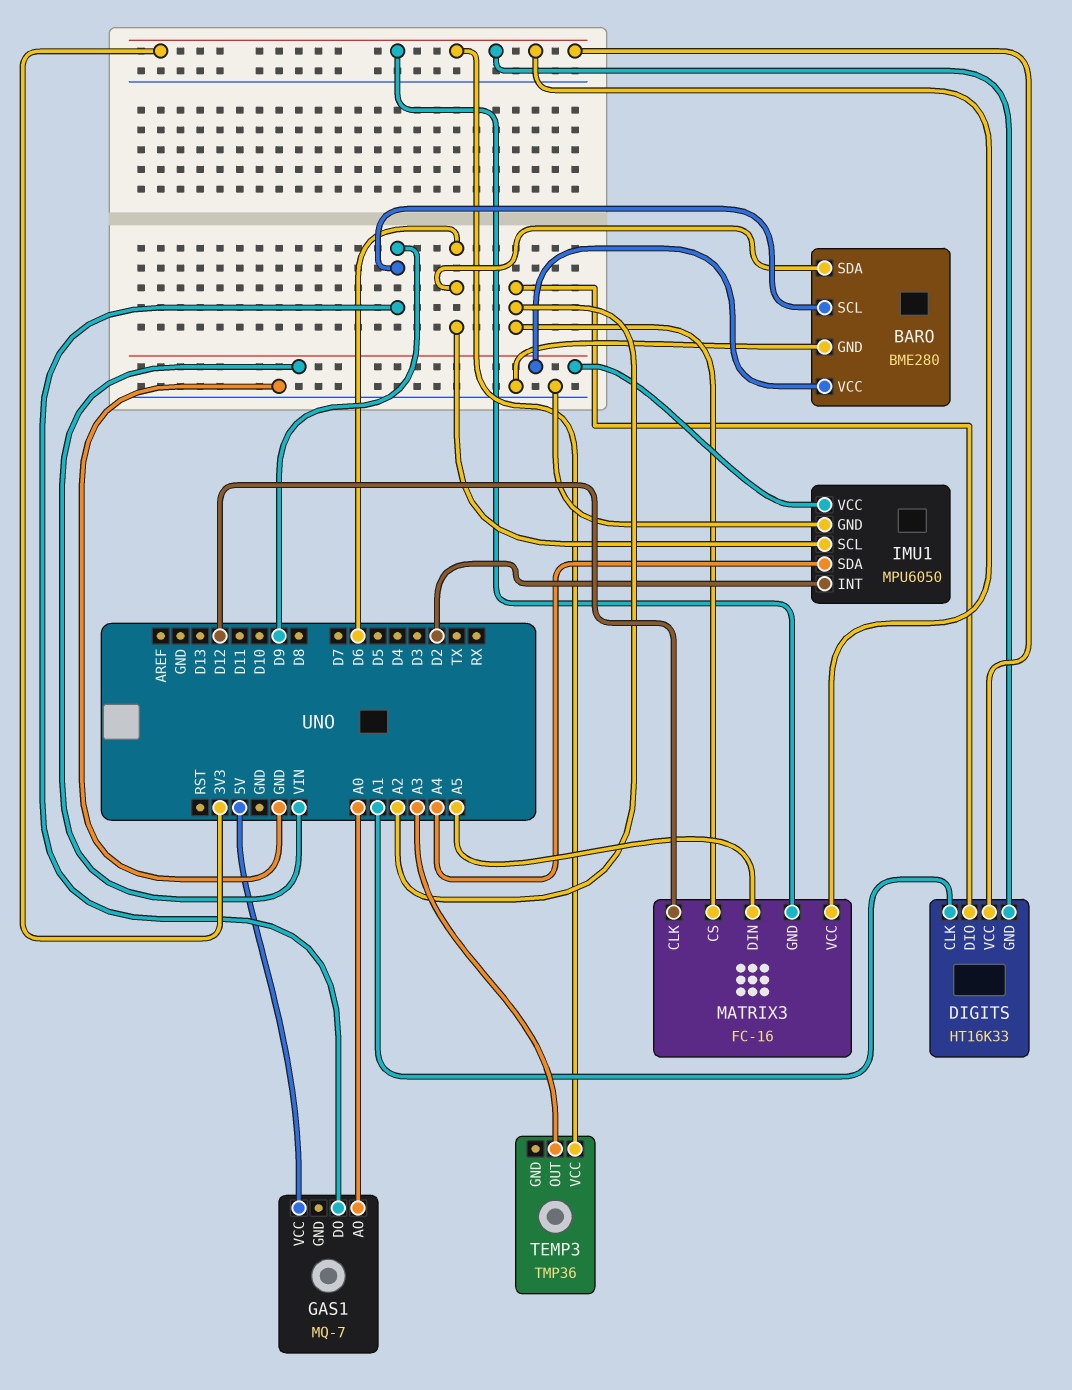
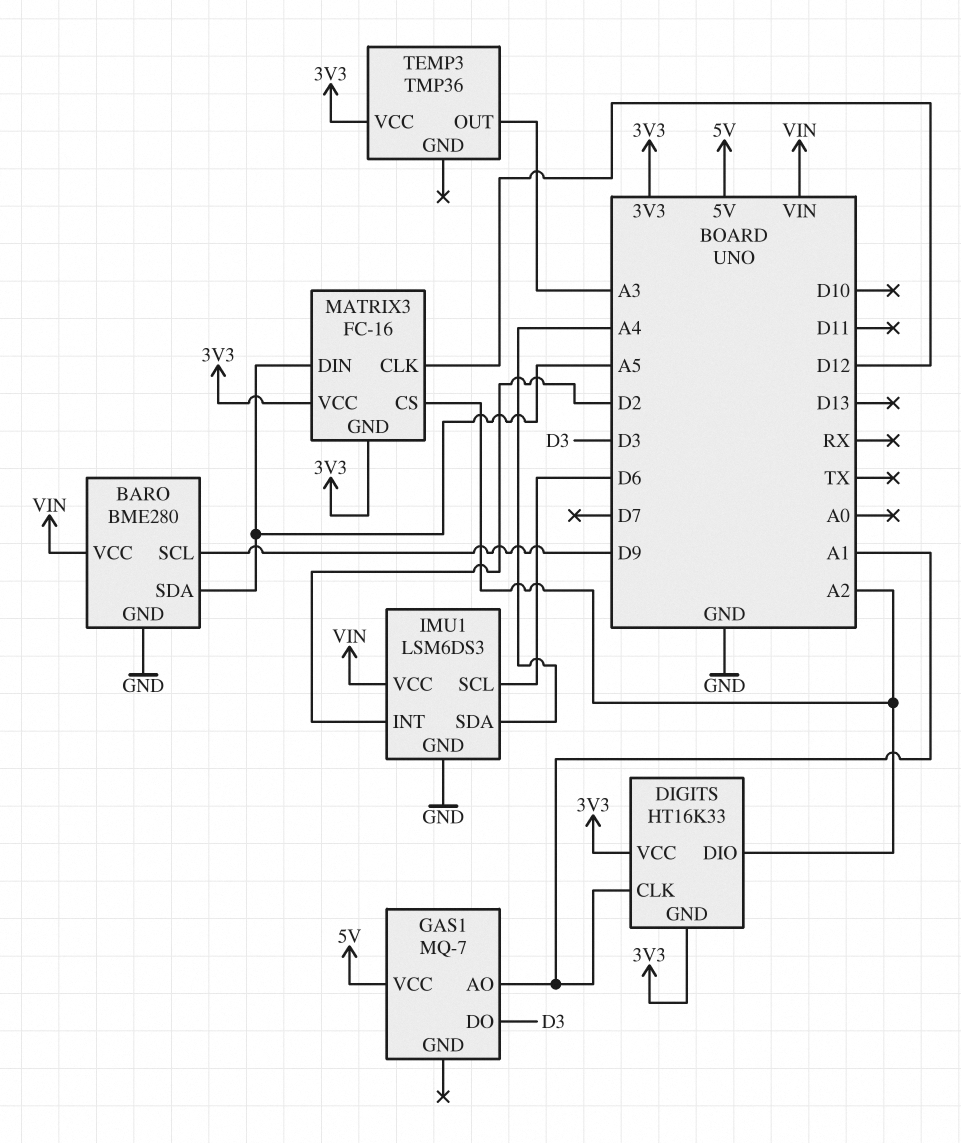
BARO pin SDA: D6 -> A5
GAS1 pin AO: A0 -> A1
GAS1 pin DO: D9 -> D3
IMU1: MPU6050 -> LSM6DS3

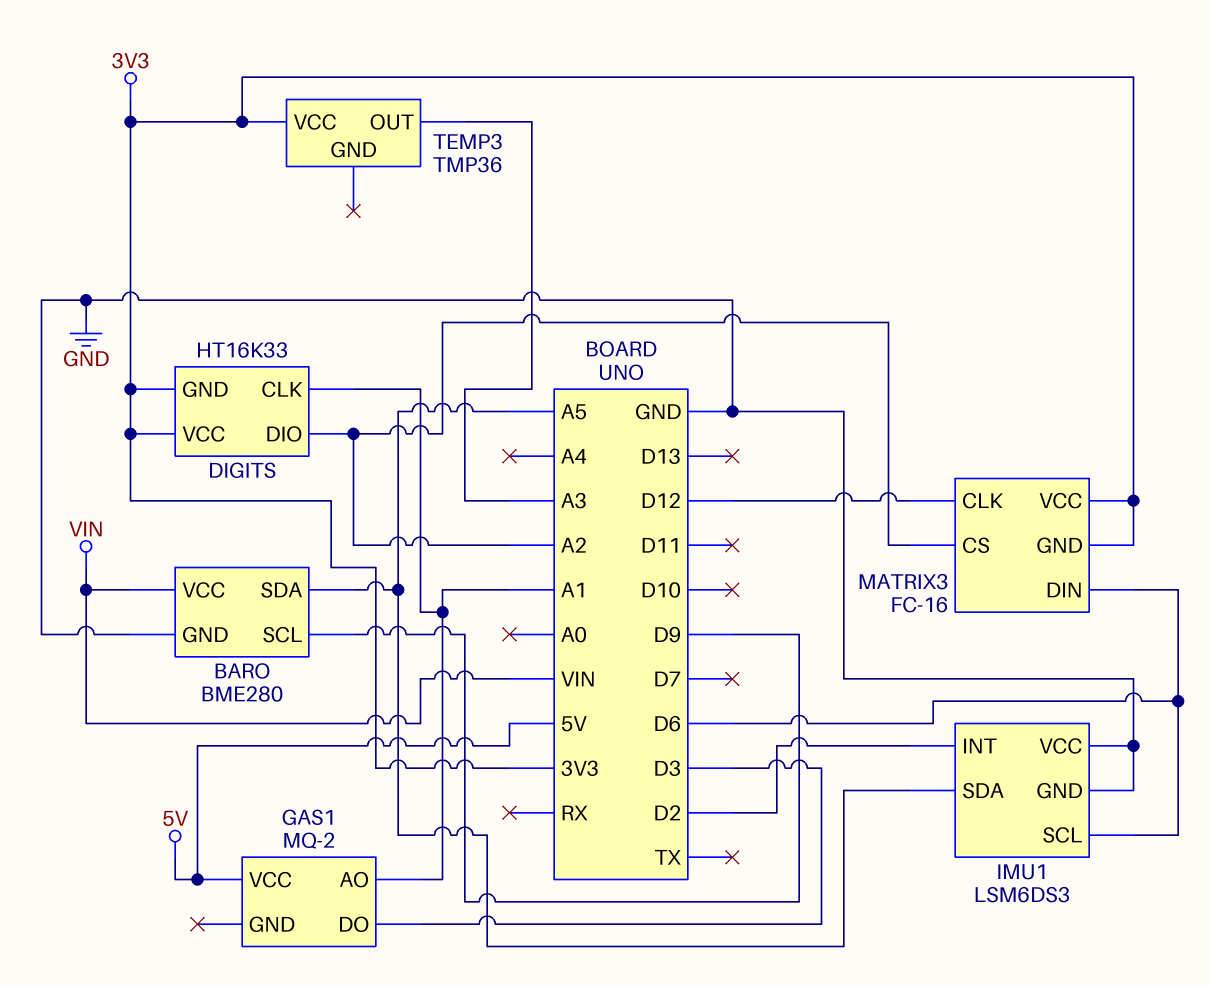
GAS1: MQ-7 -> MQ-2
IMU1 pin SDA: A4 -> A5
IMU1 pin VCC: VIN -> GND
MATRIX3 pin DIN: A5 -> D6

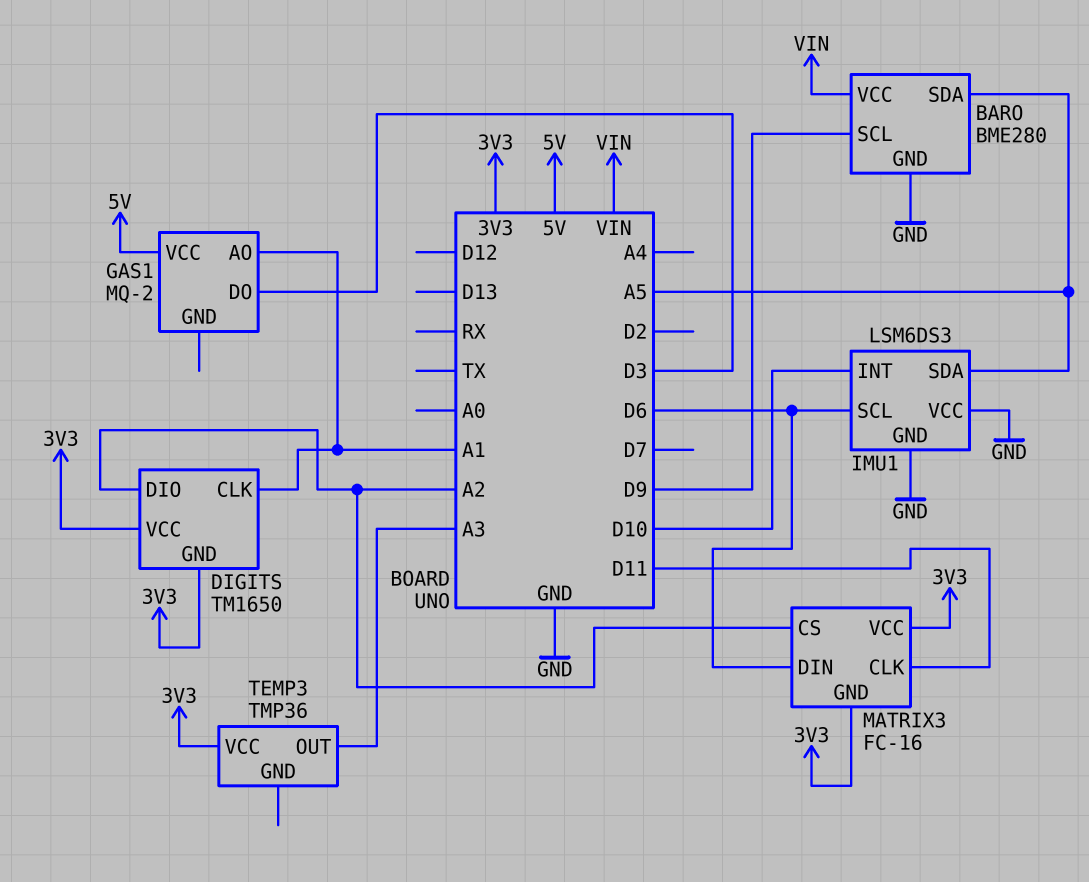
DIGITS: HT16K33 -> TM1650
IMU1 pin INT: D2 -> D10
MATRIX3 pin CLK: D12 -> D11

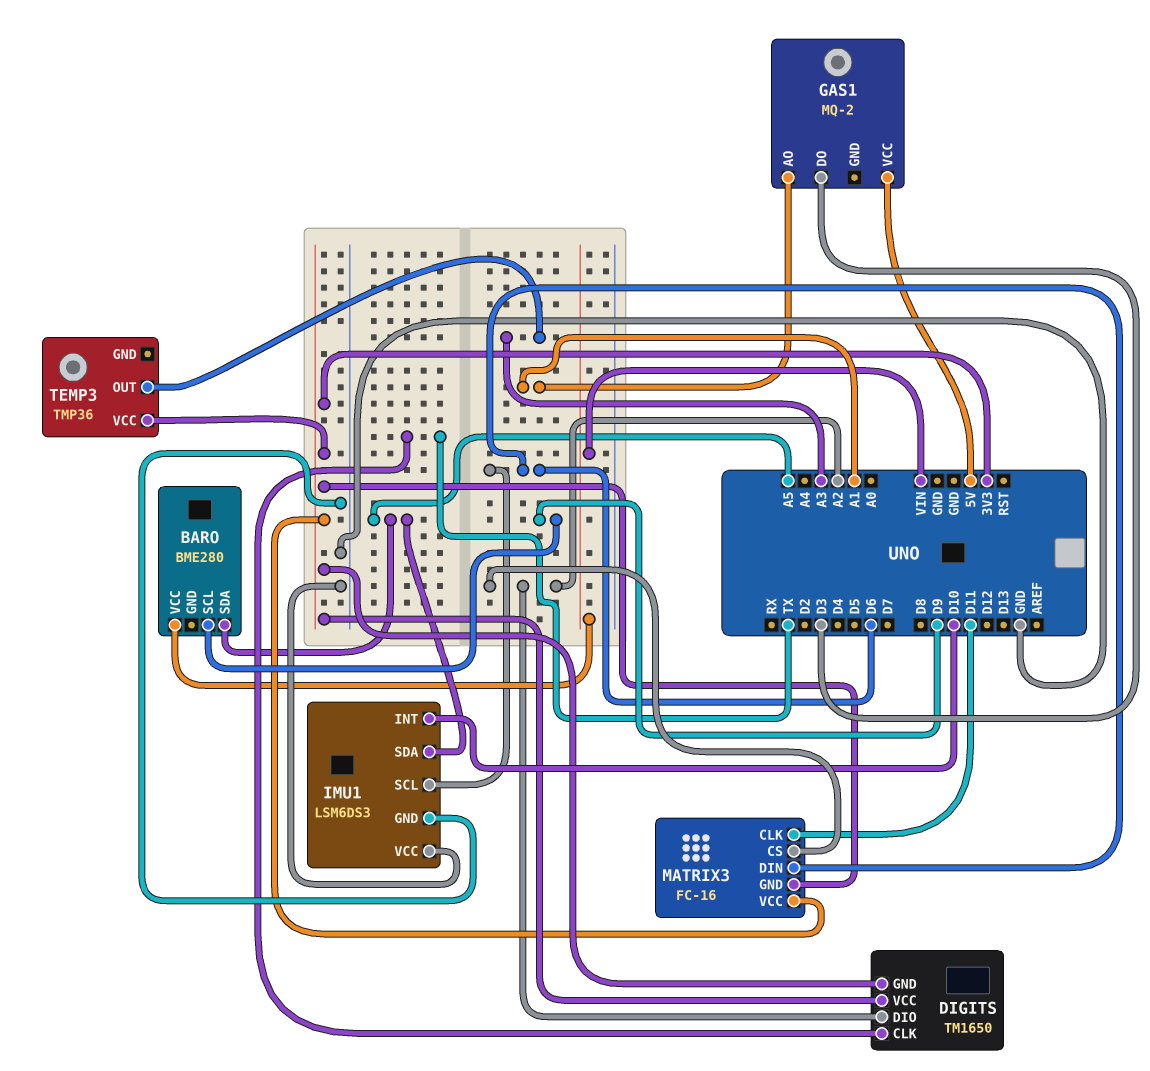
BARO pin GND: GND -> none
DIGITS pin CLK: A1 -> TX

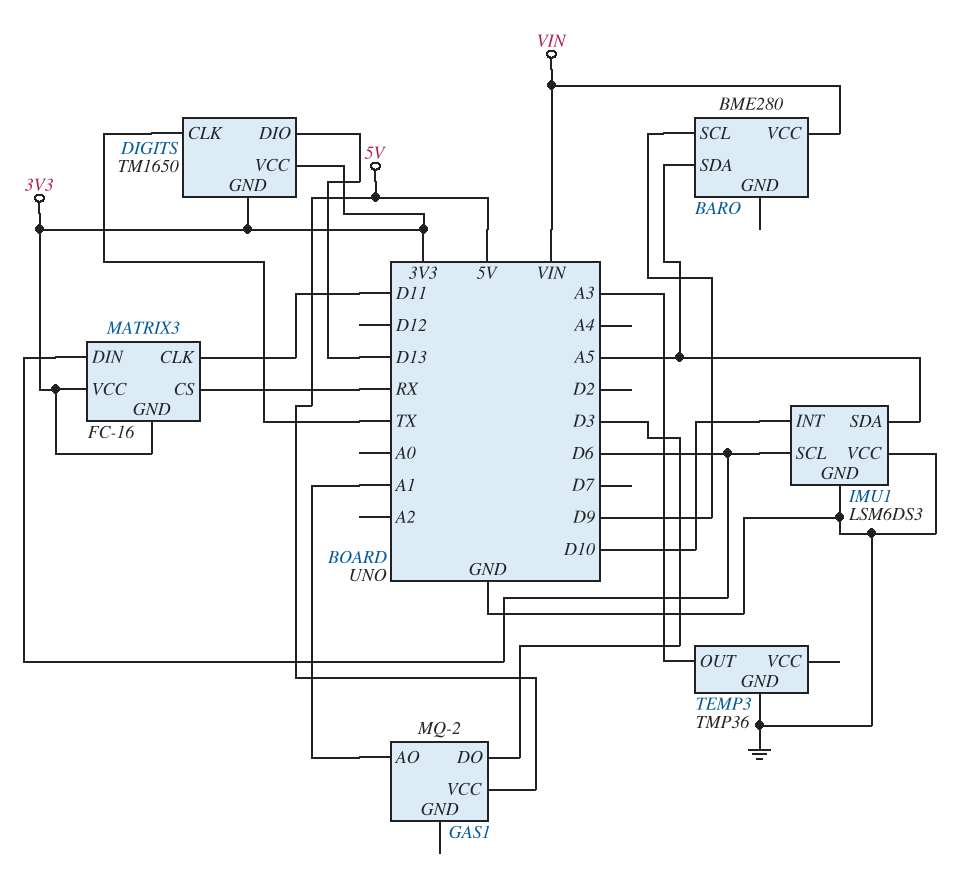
DIGITS pin DIO: A2 -> D13
MATRIX3 pin CS: A2 -> RX
TEMP3 pin GND: none -> GND
TEMP3 pin VCC: 3V3 -> none

